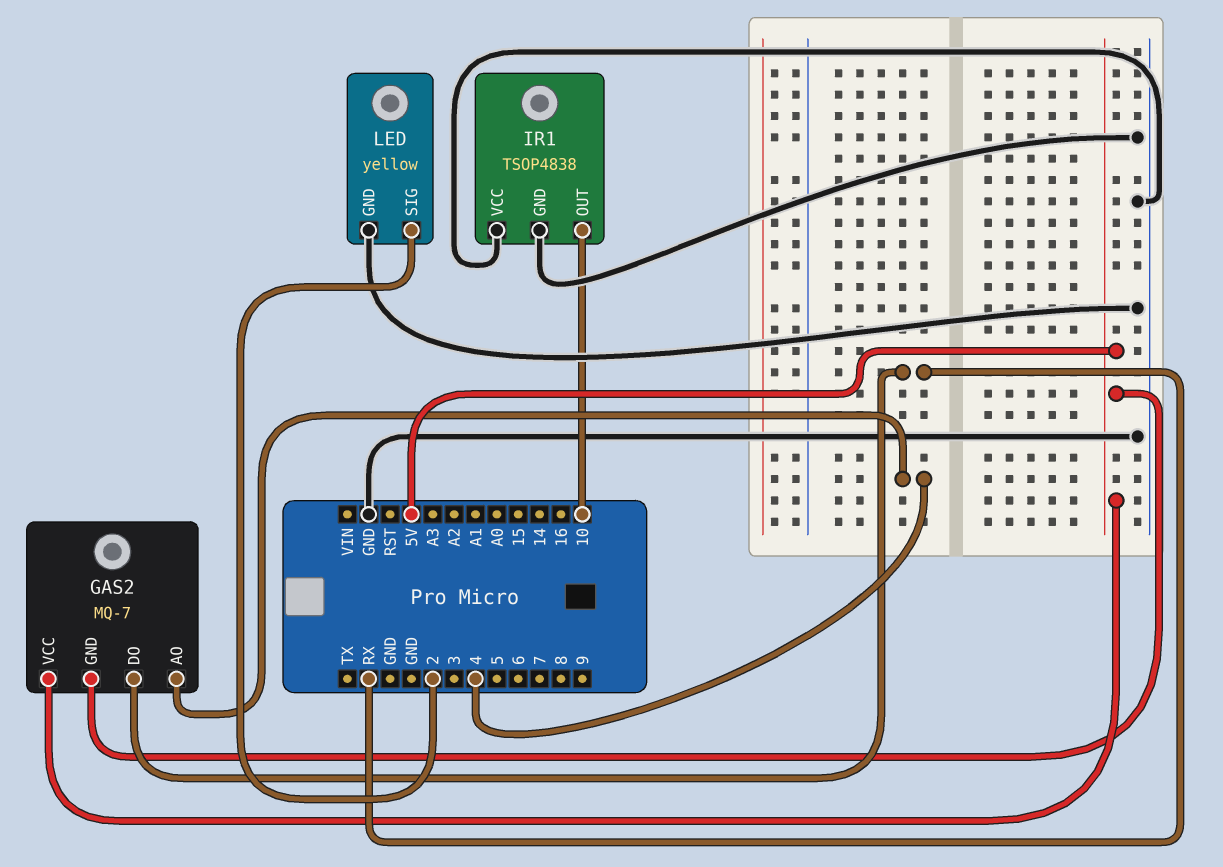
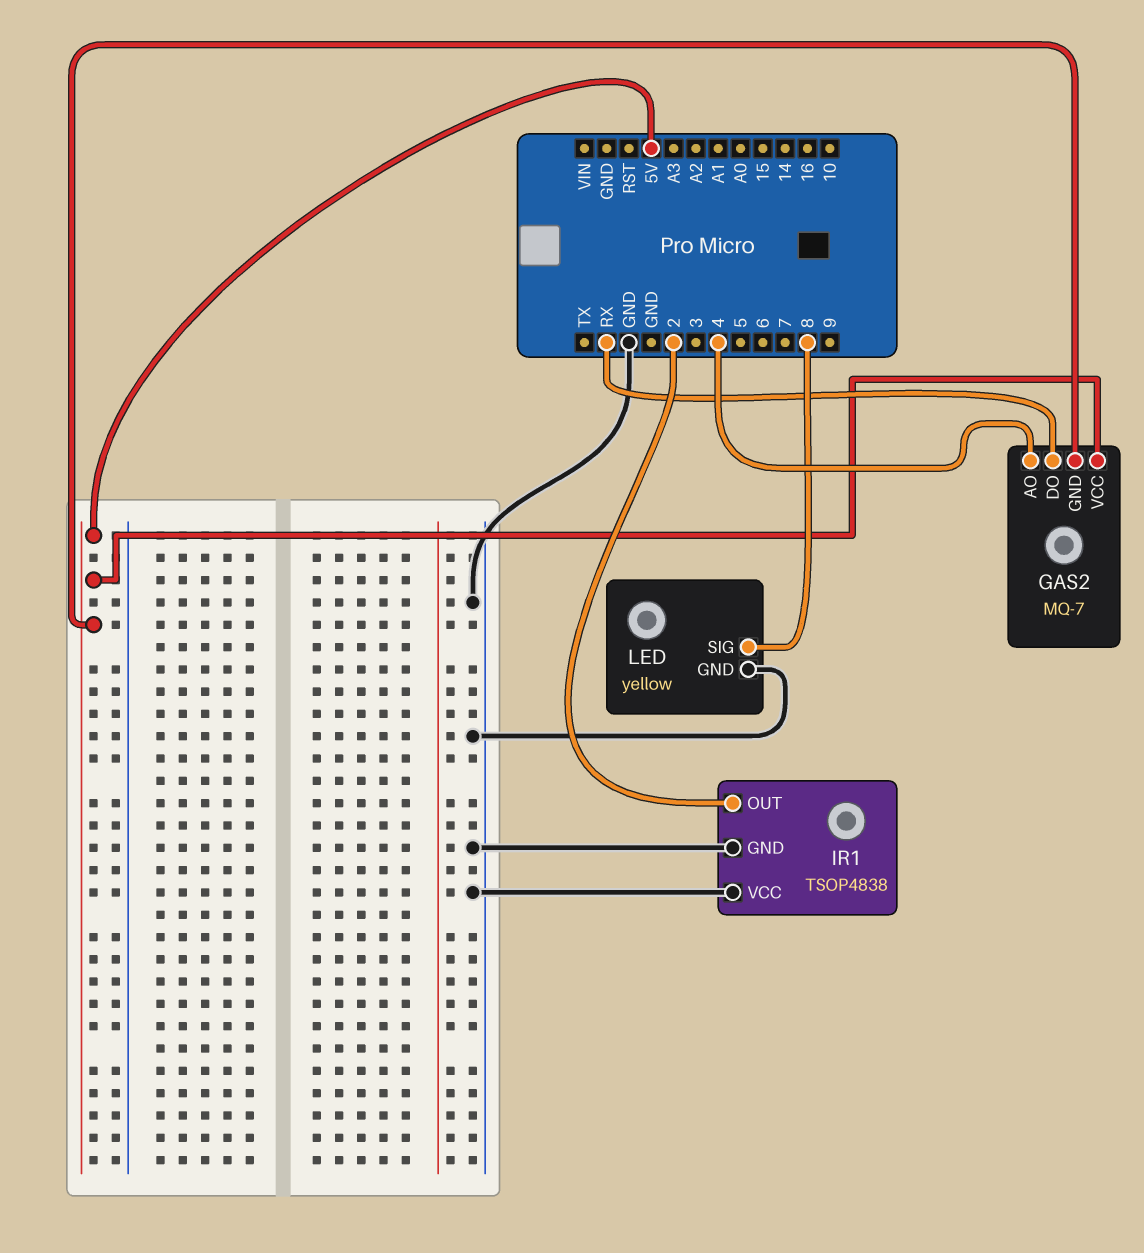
IR1 pin OUT: 10 -> 2
LED pin SIG: 2 -> 8

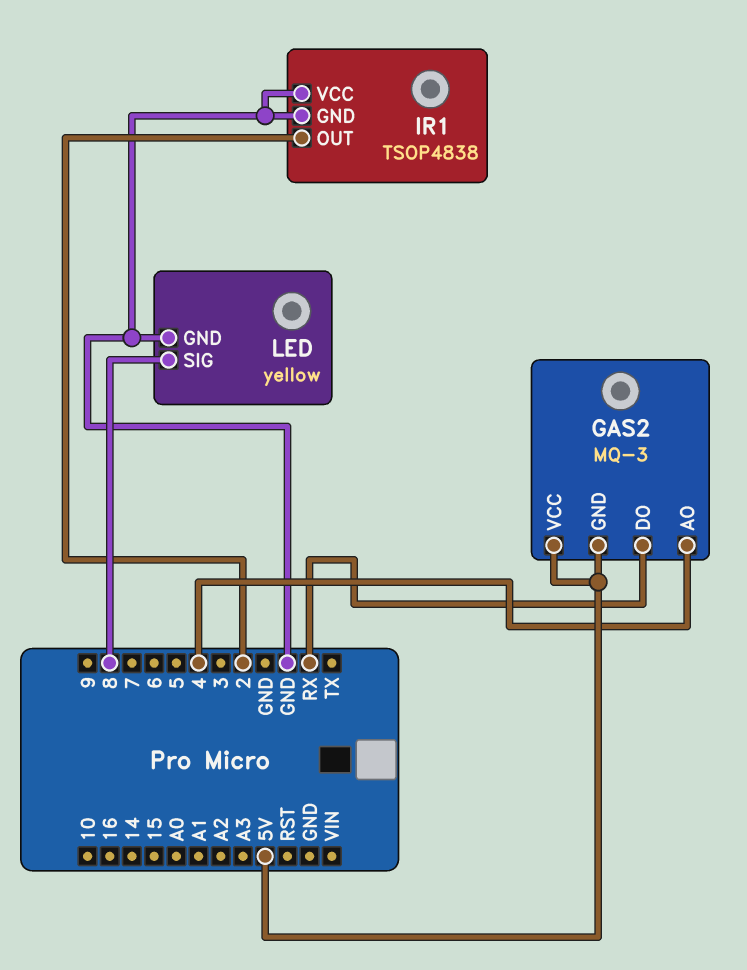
GAS2: MQ-7 -> MQ-3

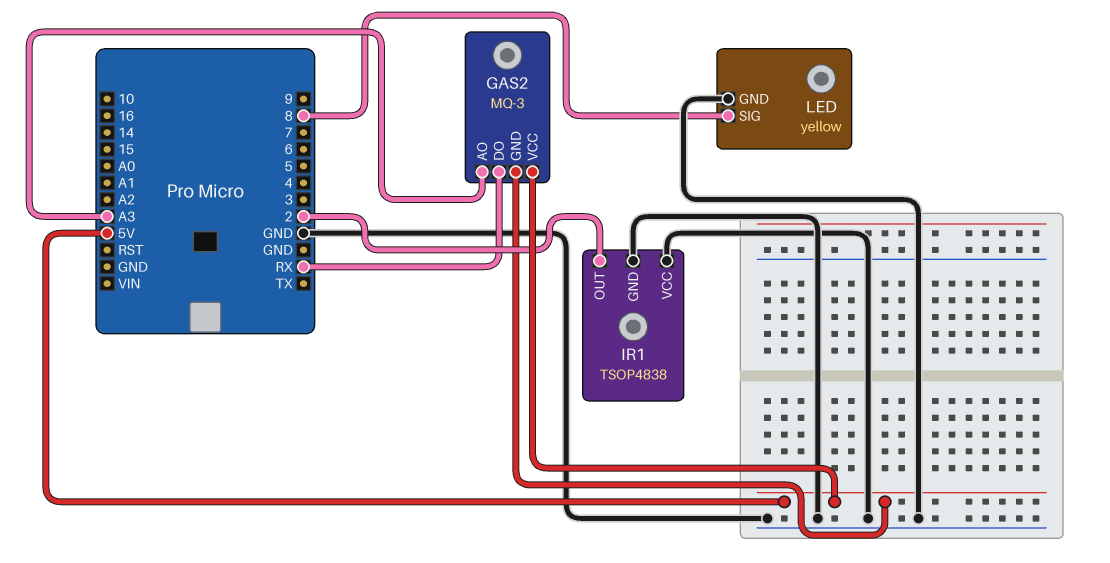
GAS2 pin AO: 4 -> A3

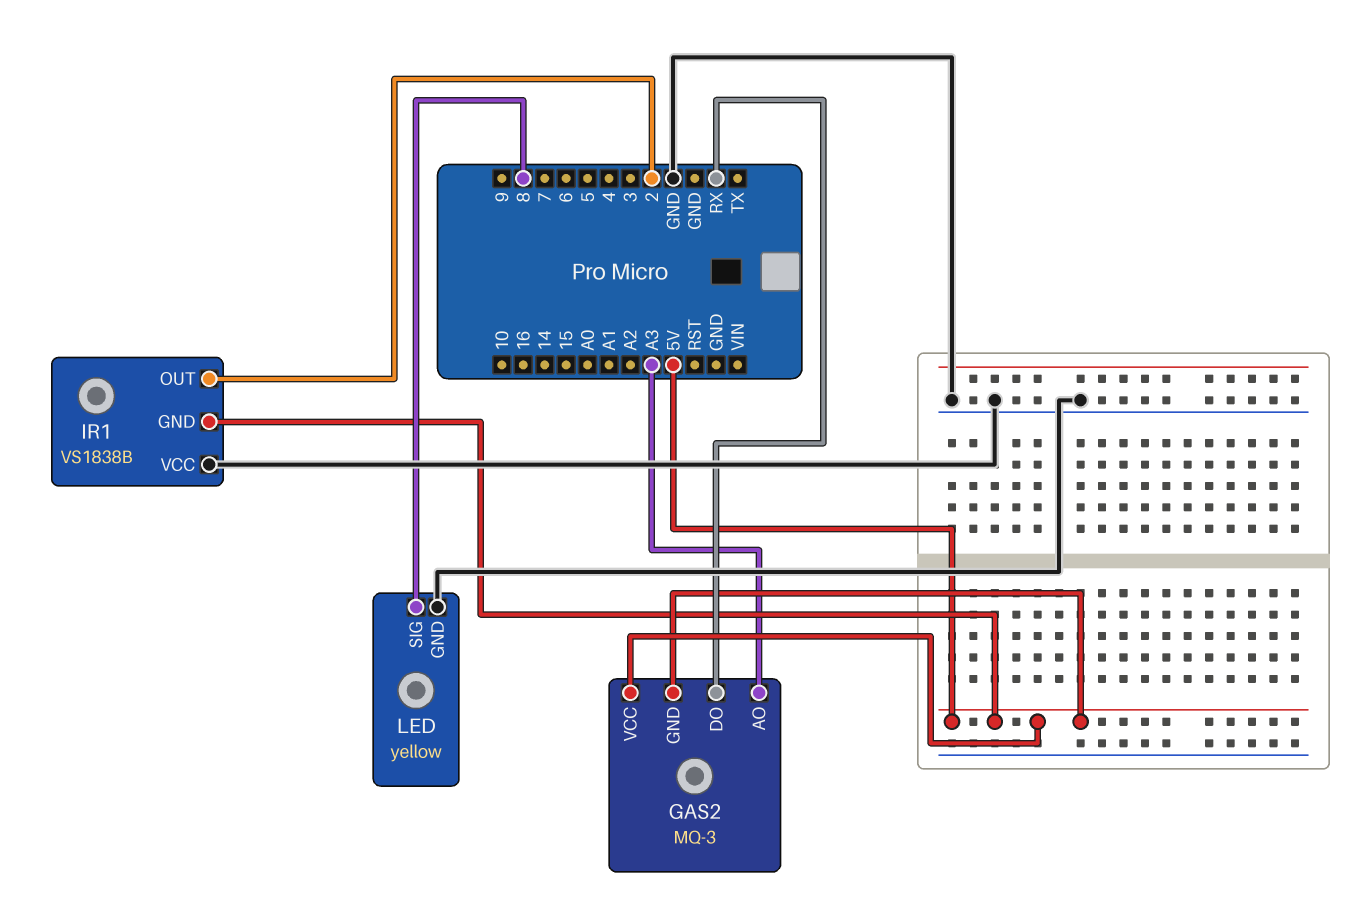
IR1: TSOP4838 -> VS1838B
IR1 pin GND: GND -> 5V

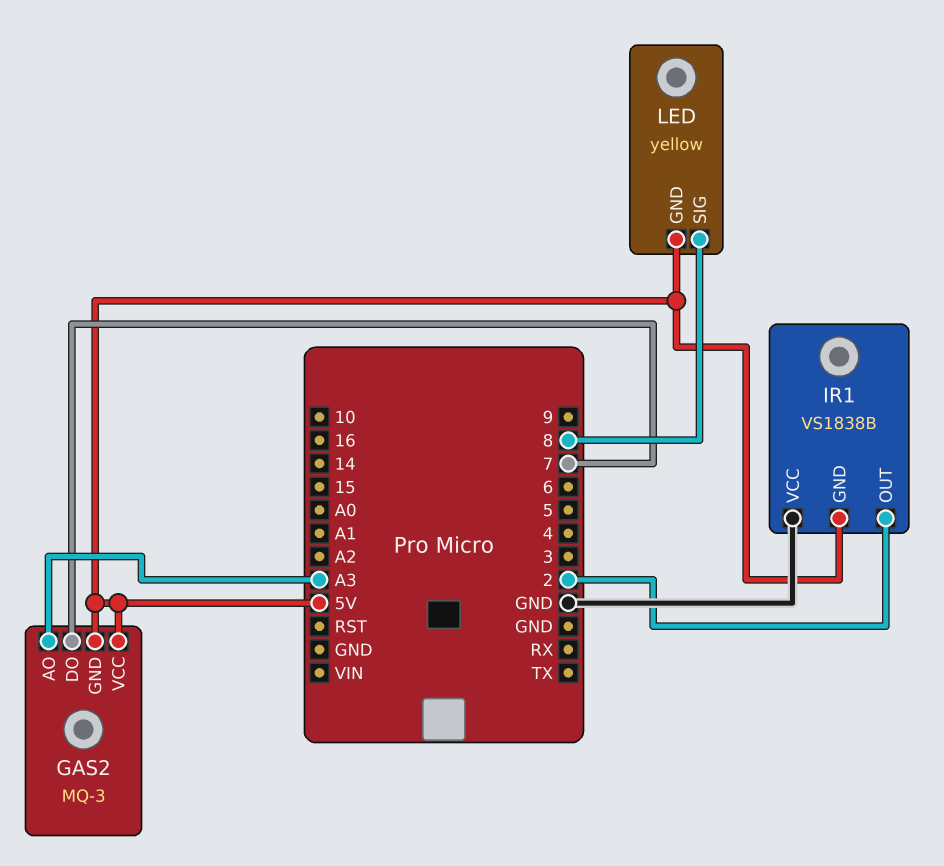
GAS2 pin DO: RX -> 7
LED pin GND: GND -> 5V

